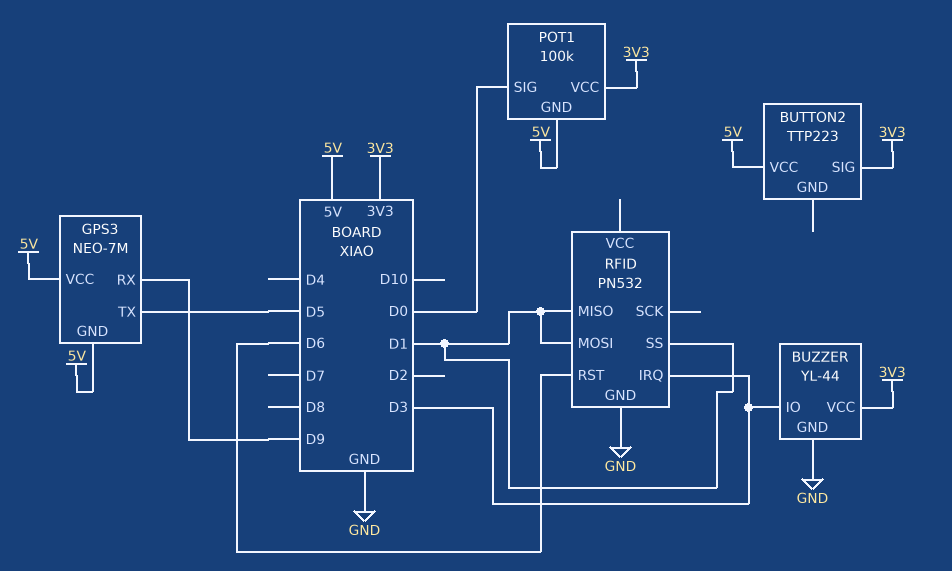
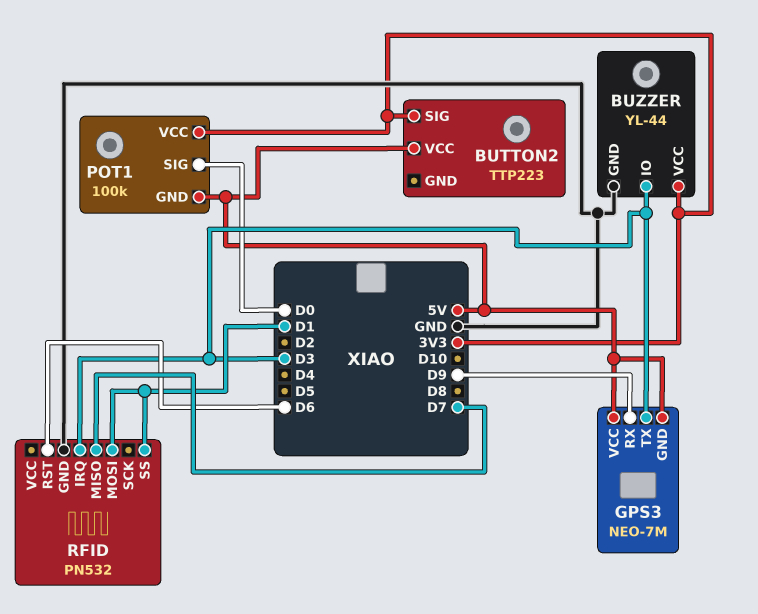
GPS3 pin TX: D5 -> D3
RFID pin MISO: D1 -> D7

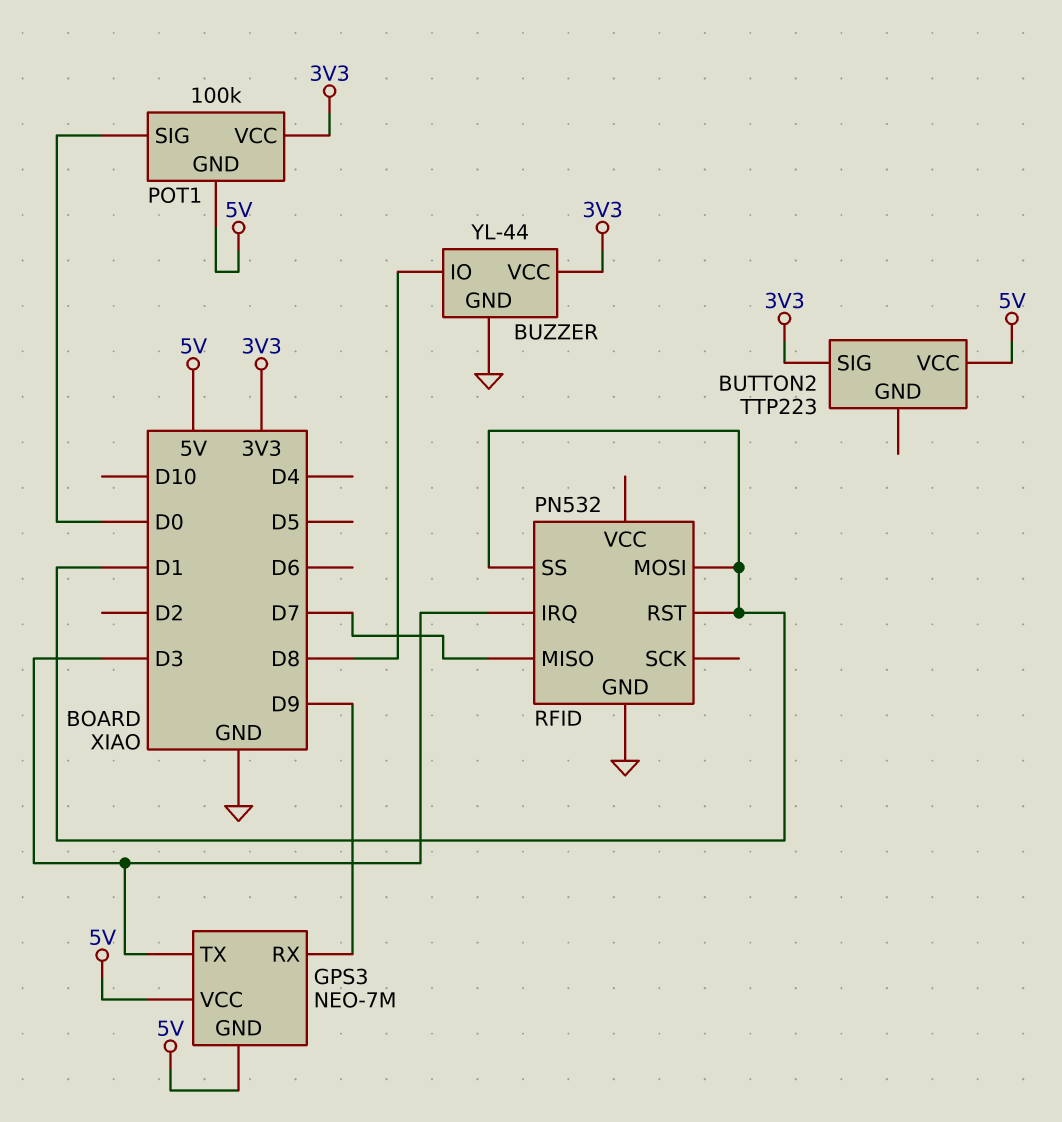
BUZZER pin IO: D3 -> D8
RFID pin RST: D6 -> D1

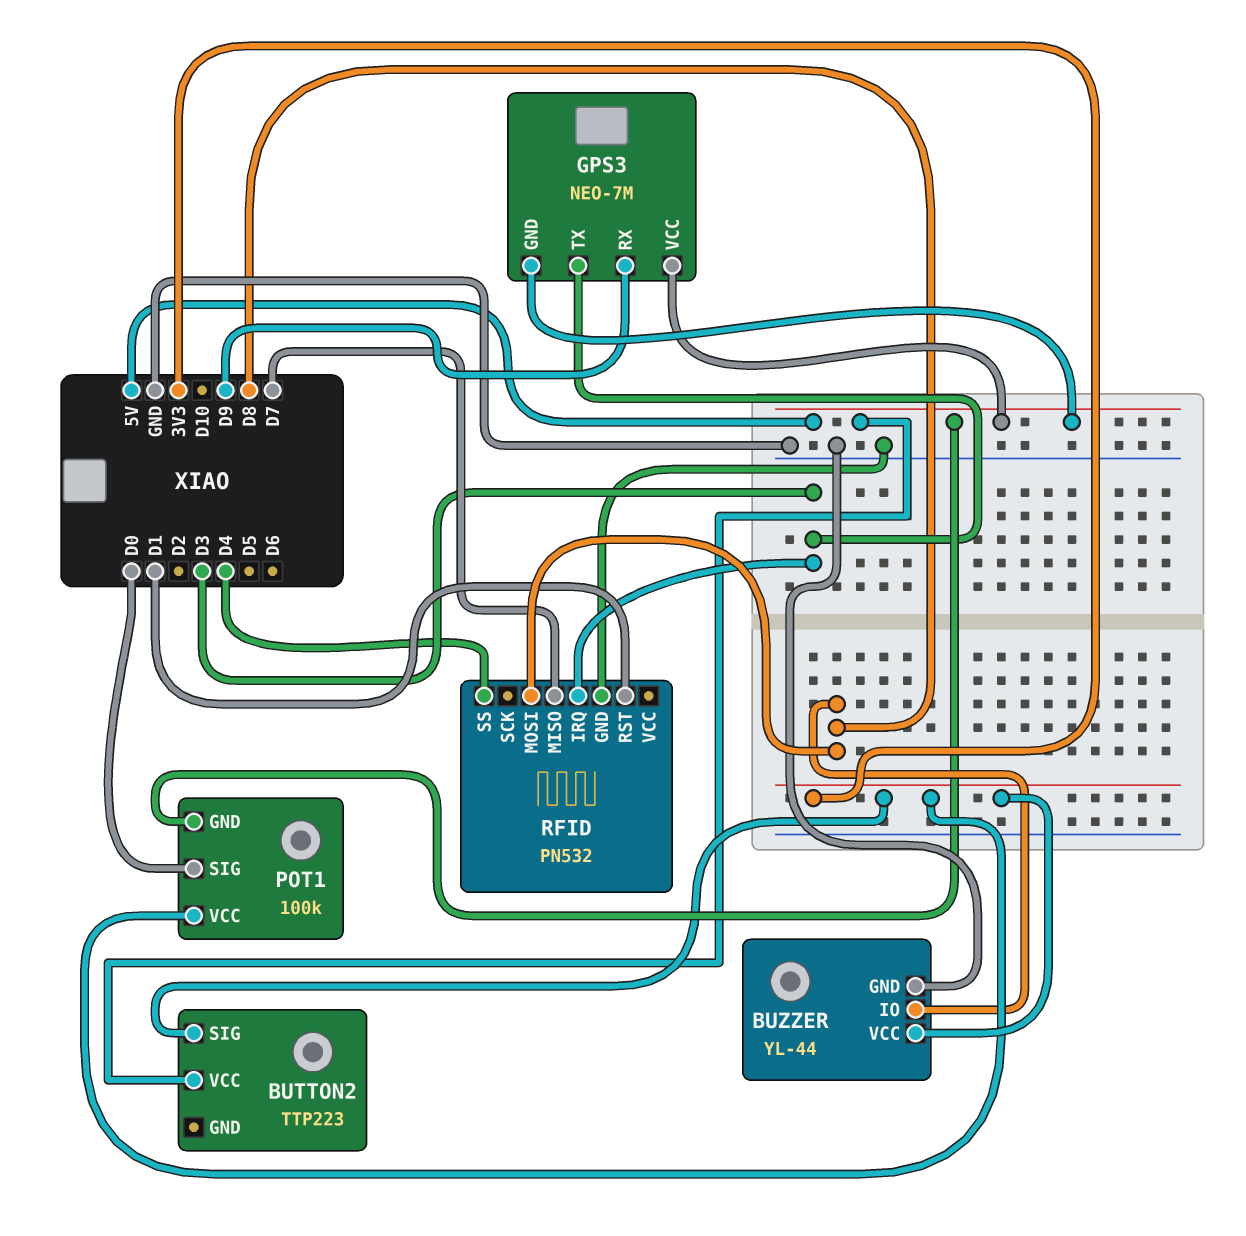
RFID pin MOSI: D1 -> D8
RFID pin SS: D1 -> D4

